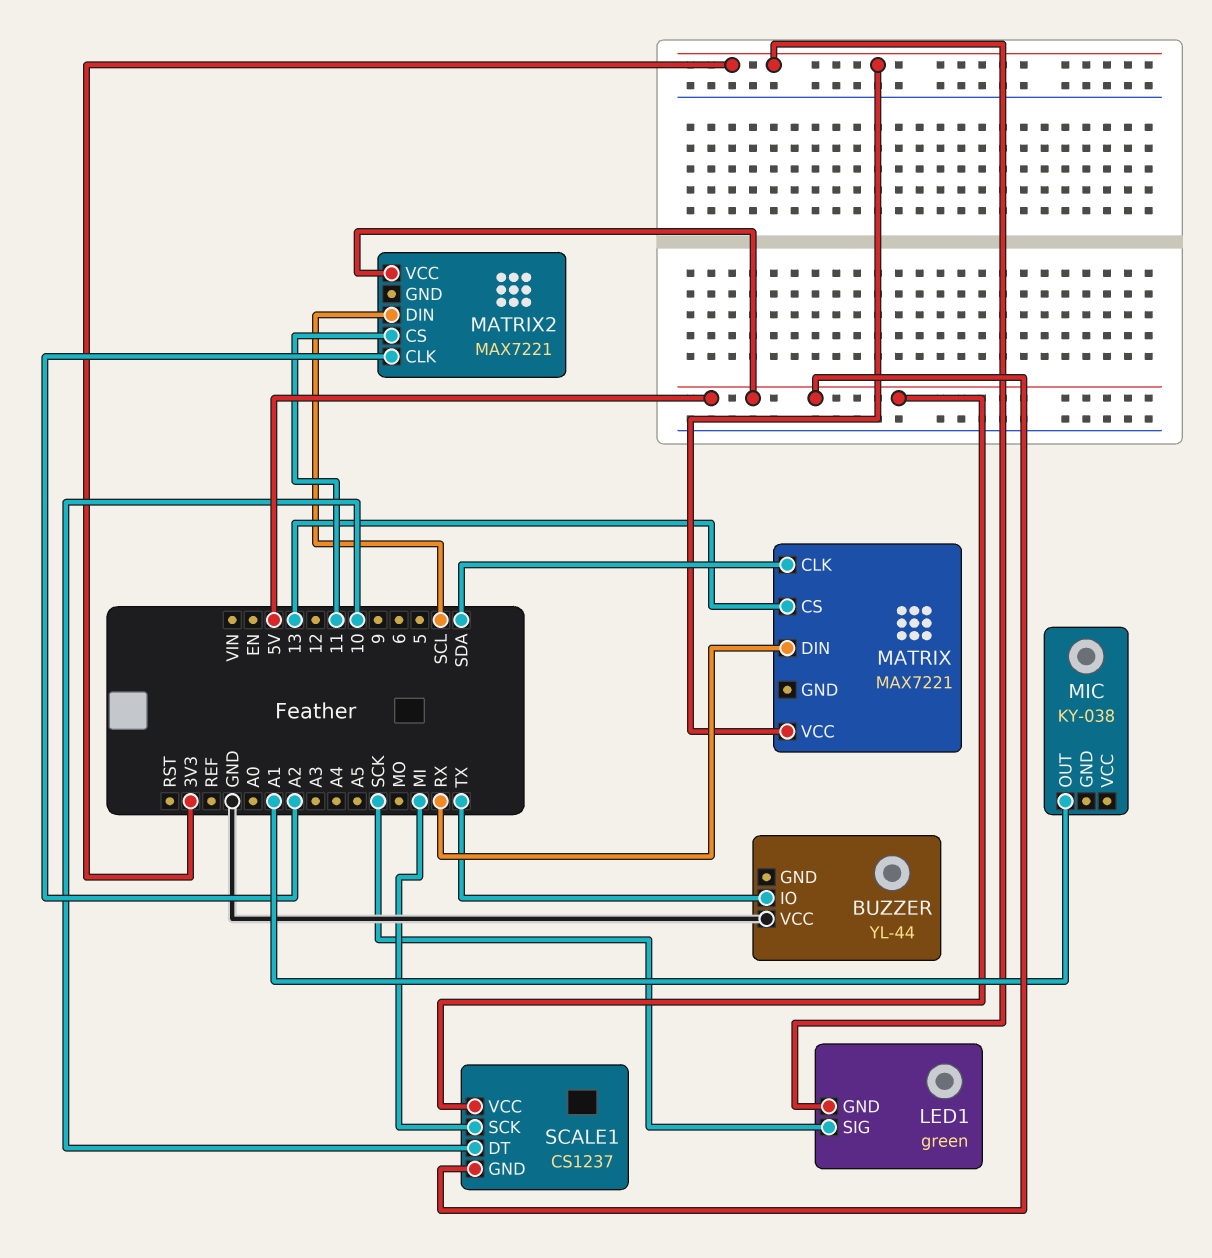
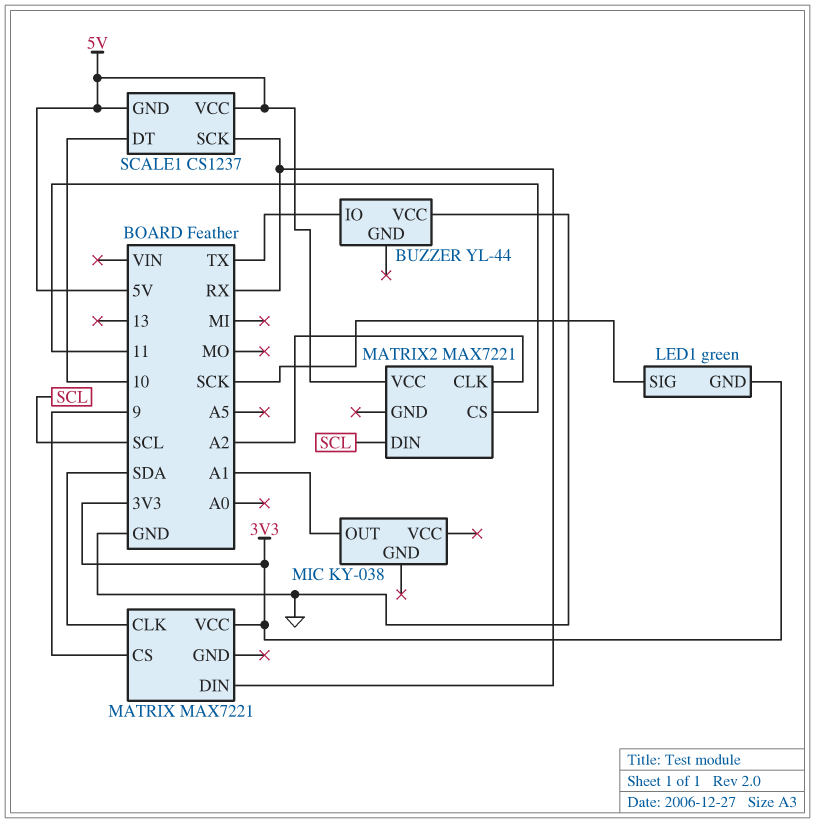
MATRIX pin CS: 13 -> 9
SCALE1 pin SCK: MI -> RX

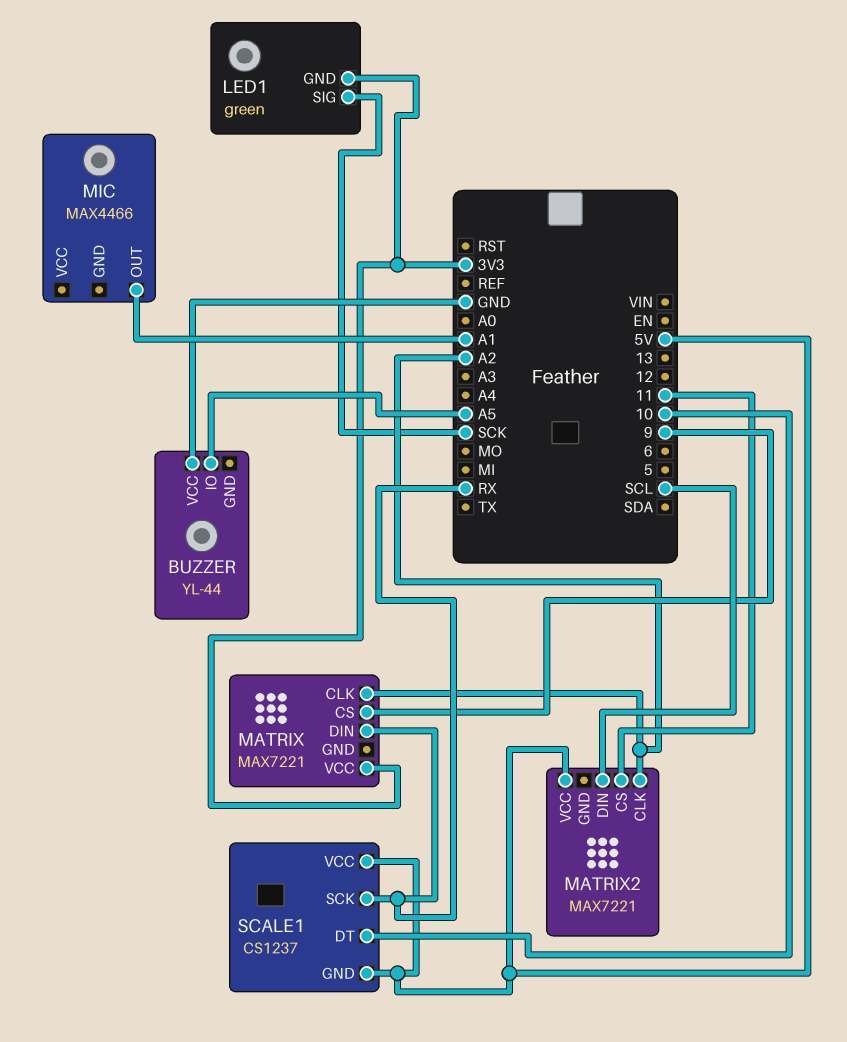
BUZZER pin IO: TX -> A5
MATRIX pin CLK: SDA -> A2
MIC: KY-038 -> MAX4466

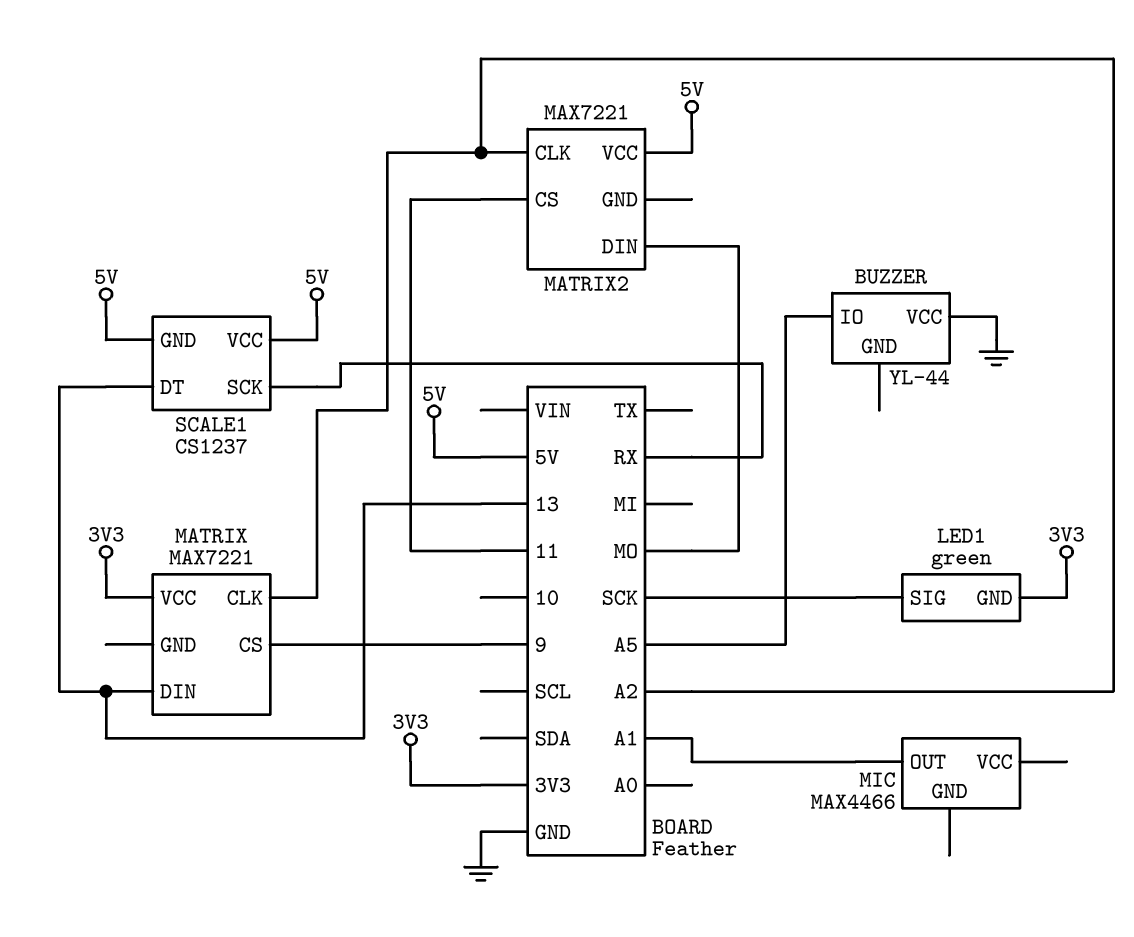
MATRIX pin DIN: RX -> 13
MATRIX2 pin DIN: SCL -> MO
SCALE1 pin DT: 10 -> 13

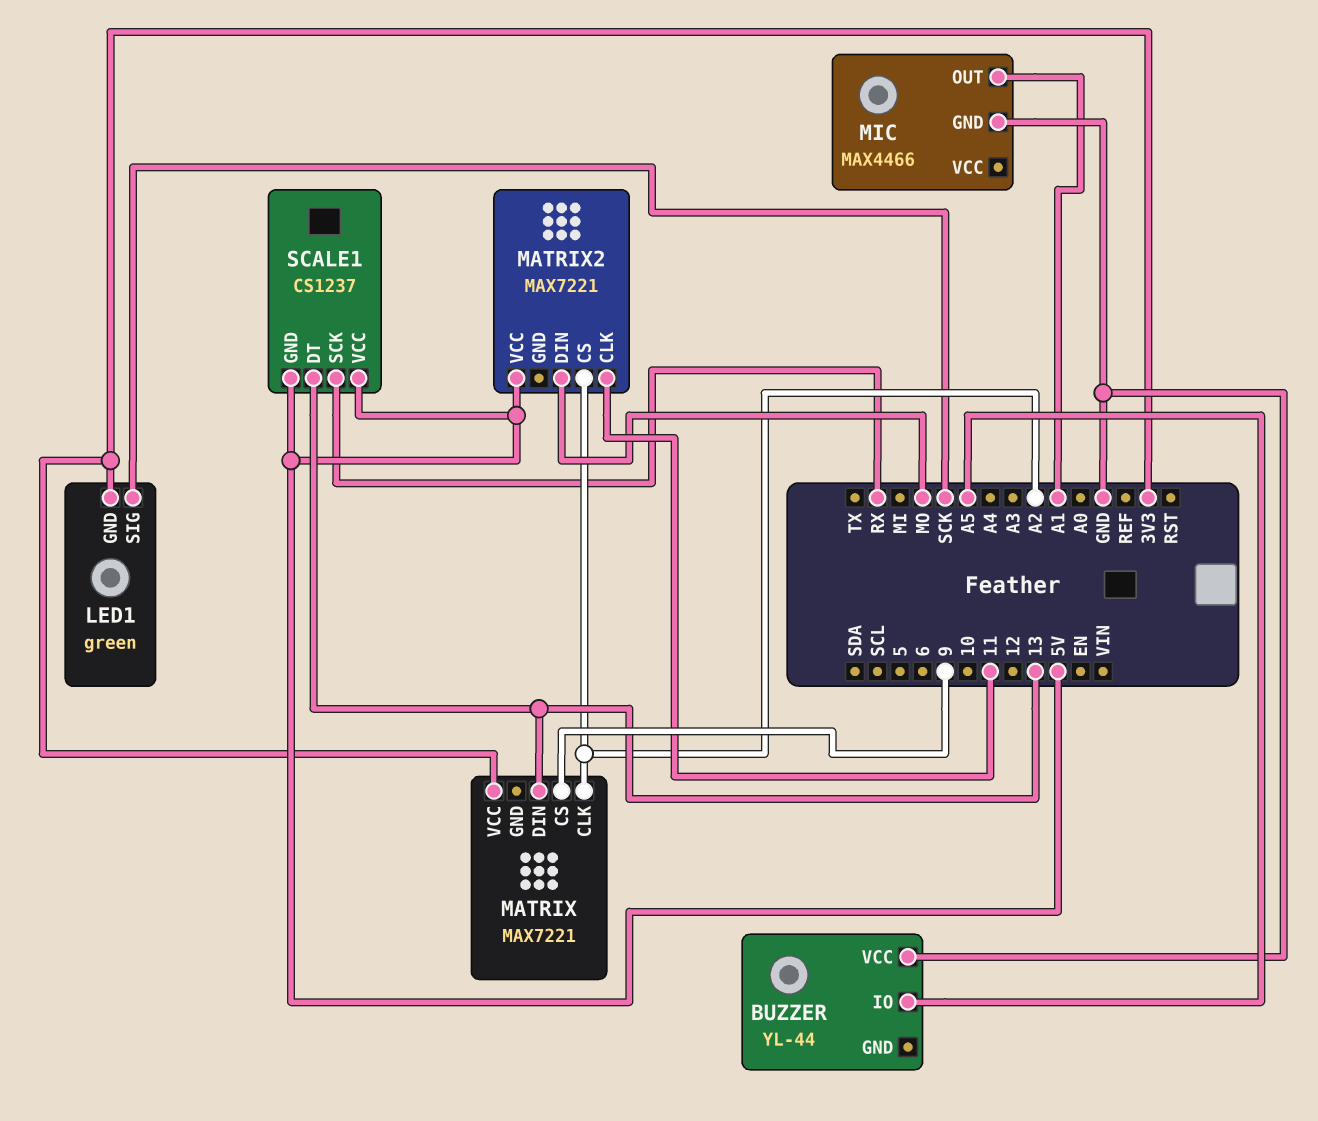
MATRIX2 pin CLK: A2 -> 11
MATRIX2 pin CS: 11 -> A2
MIC pin GND: none -> GND

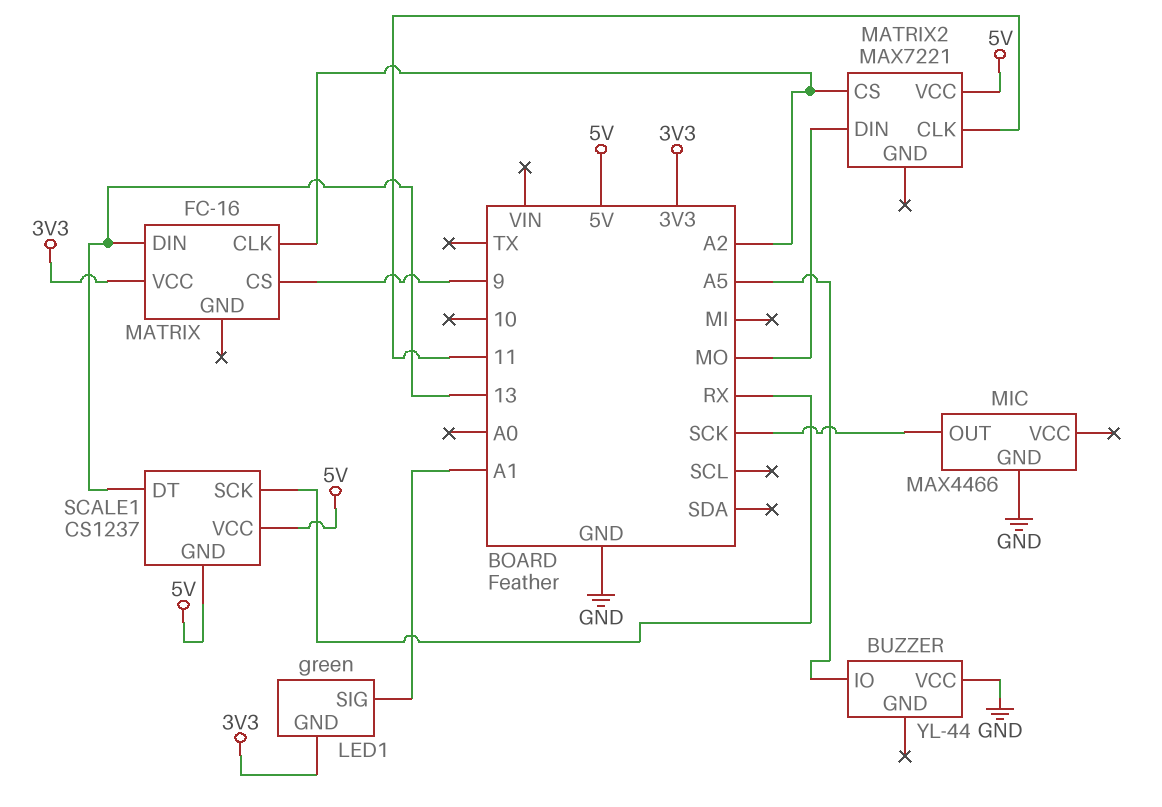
LED1 pin SIG: SCK -> A1
MATRIX: MAX7221 -> FC-16
MIC pin OUT: A1 -> SCK

